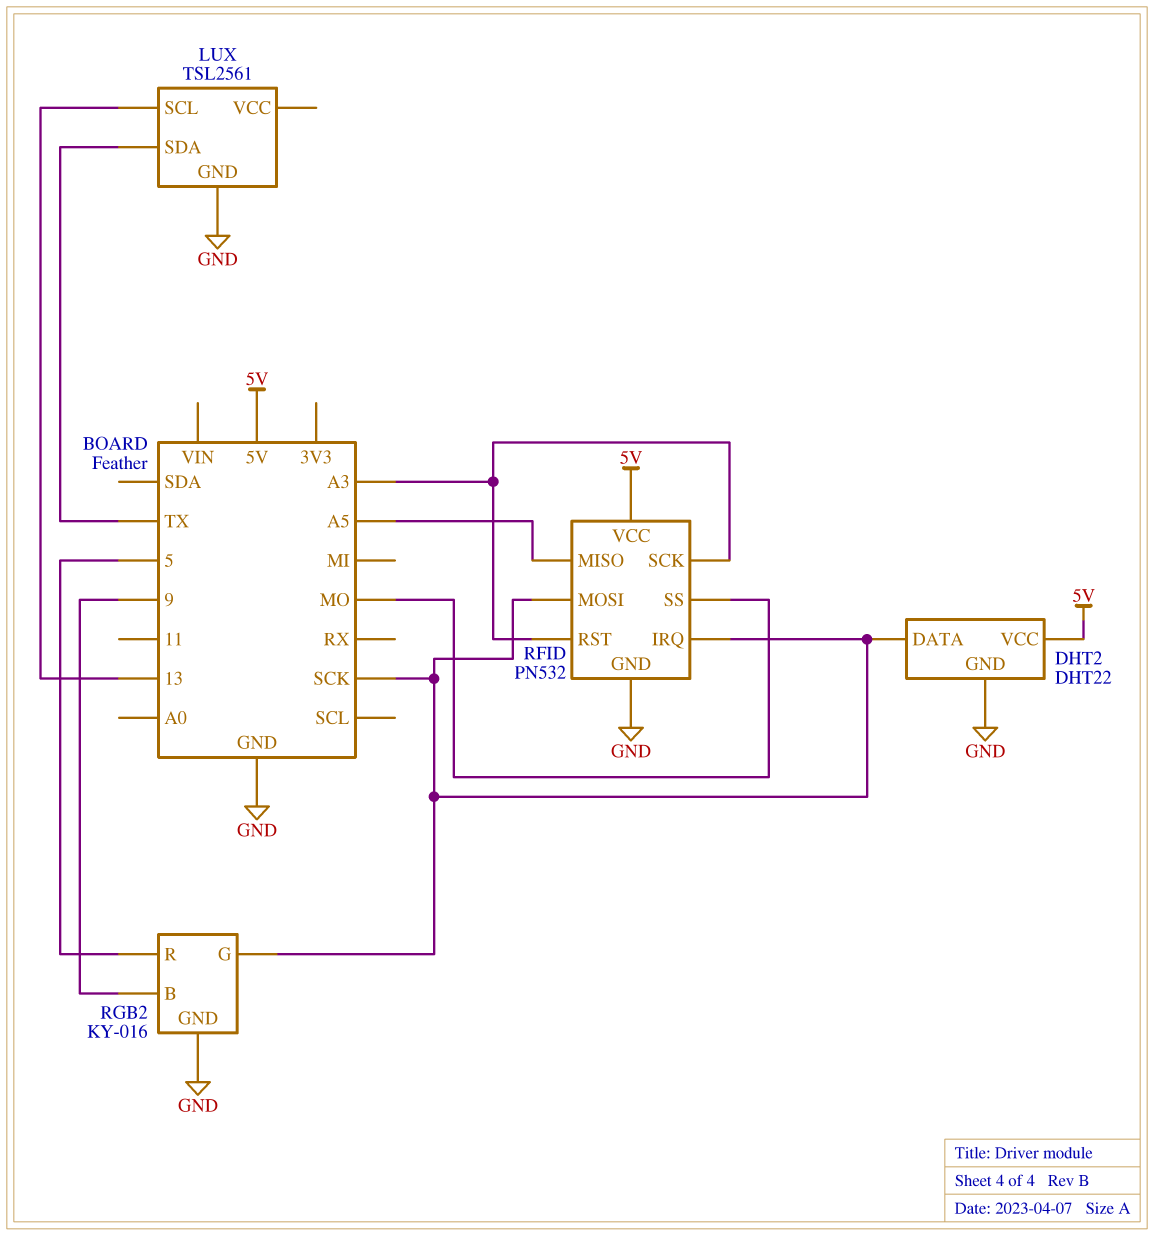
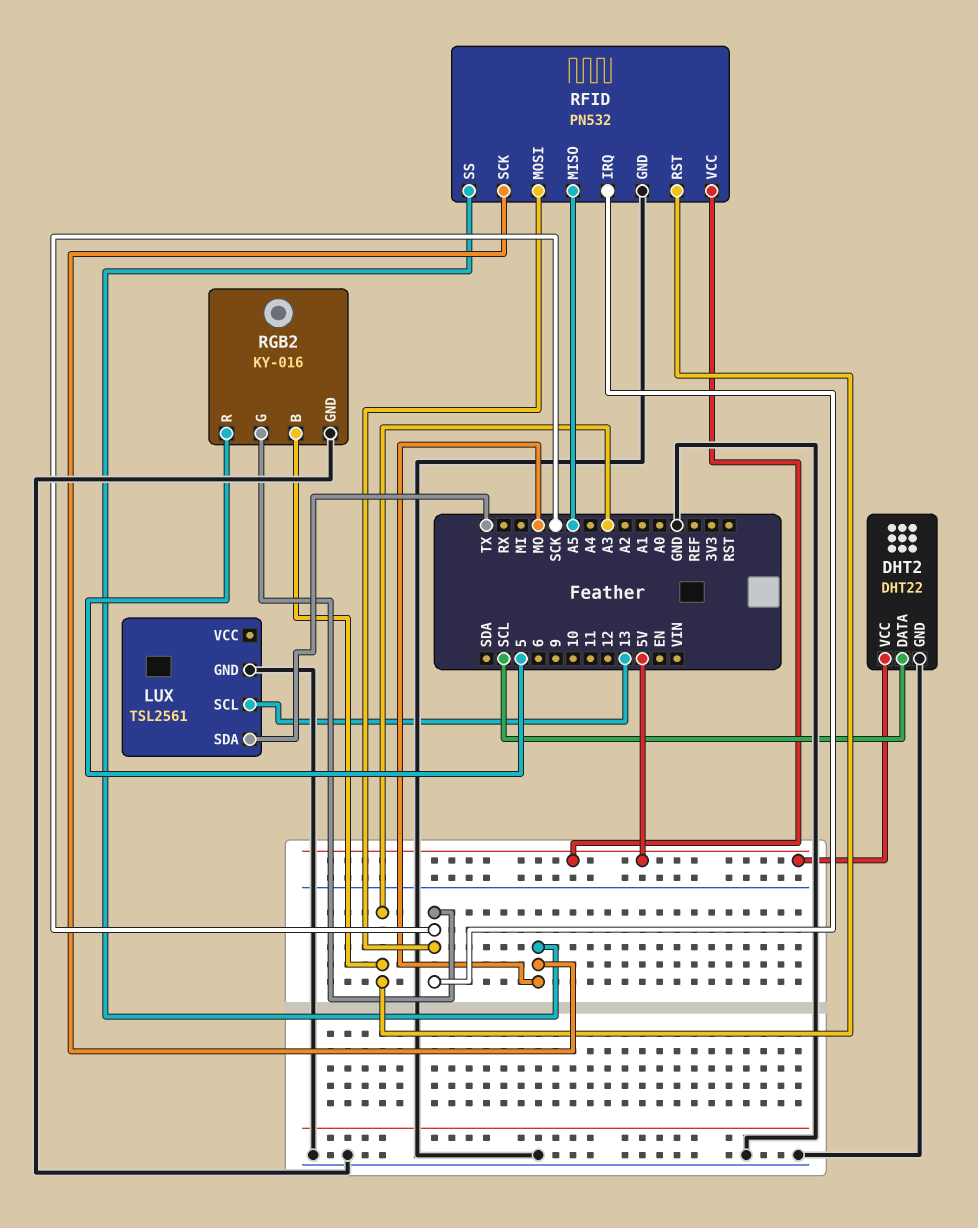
DHT2 pin DATA: SCK -> SCL
RFID pin SCK: A3 -> MO
RGB2 pin B: 9 -> A3

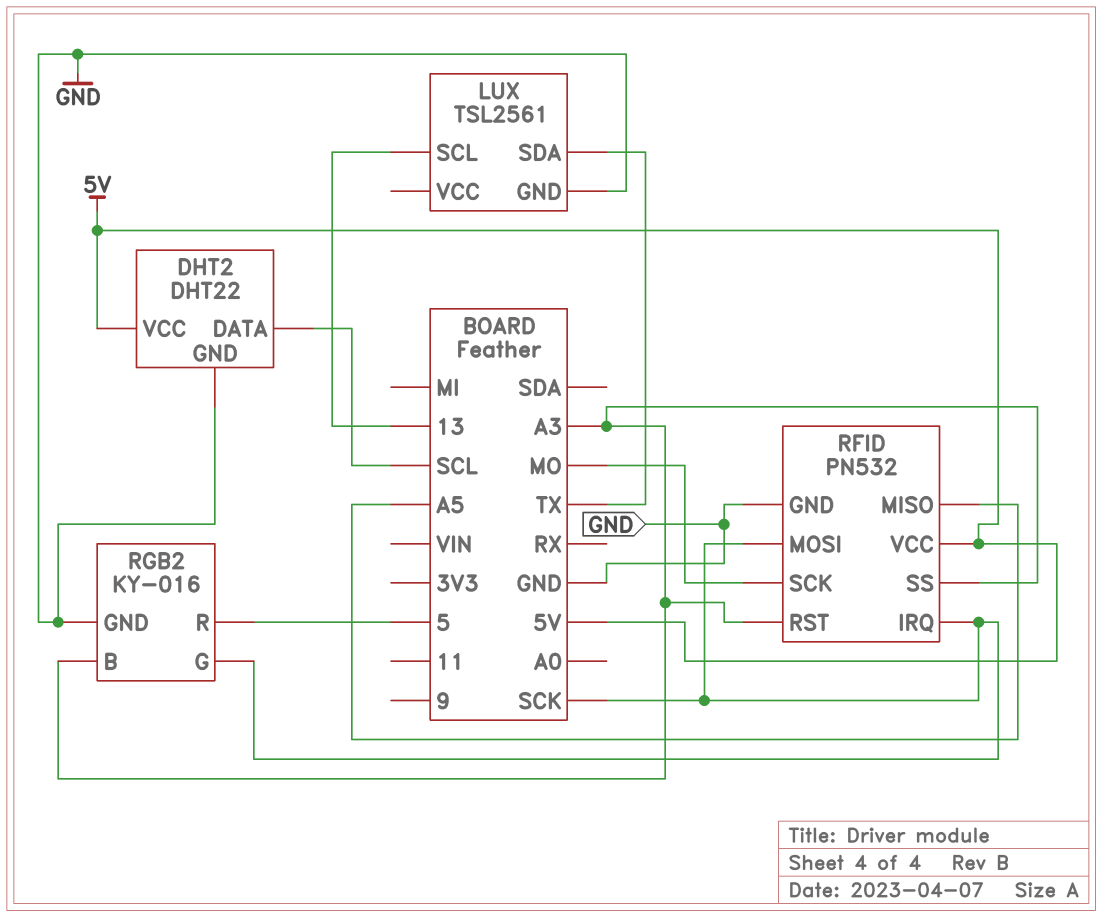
RFID pin SS: MO -> A3

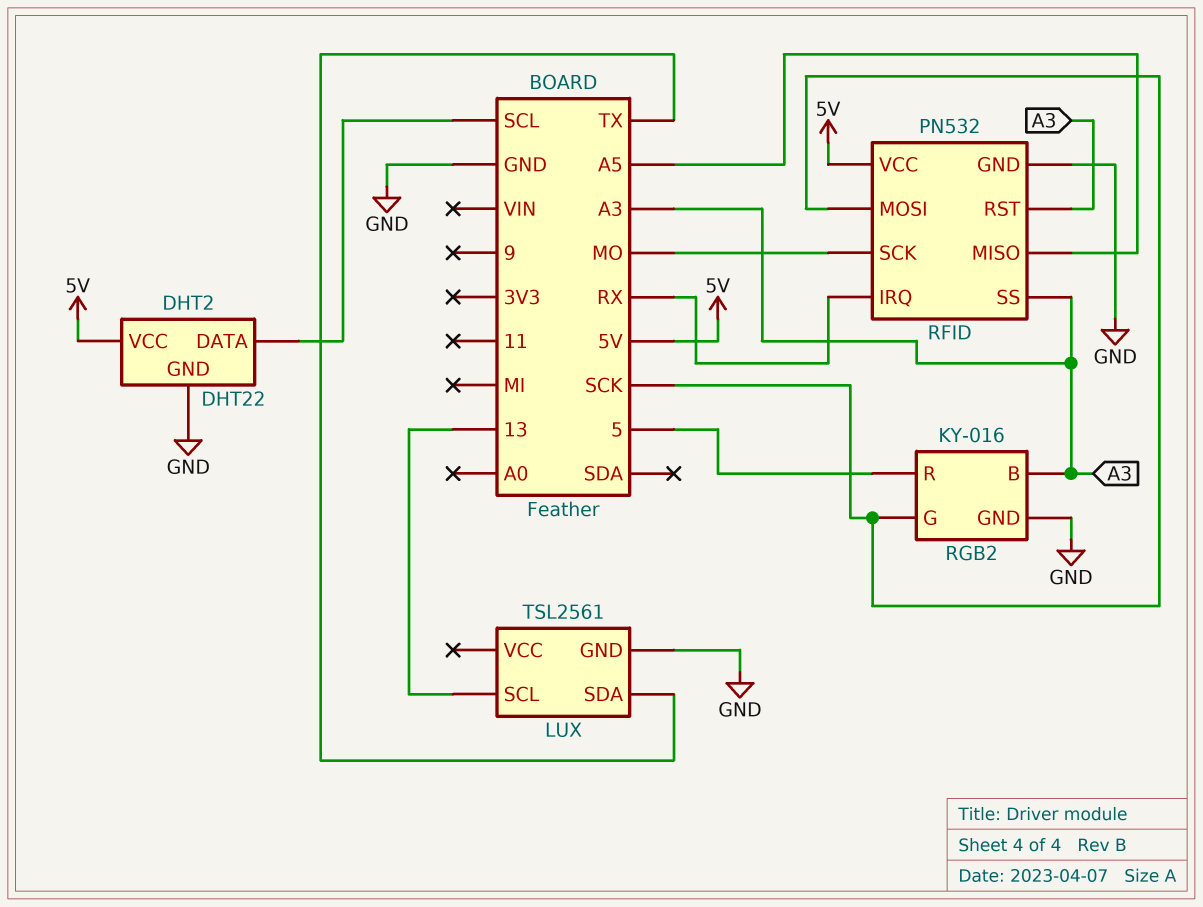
RFID pin IRQ: SCK -> RX

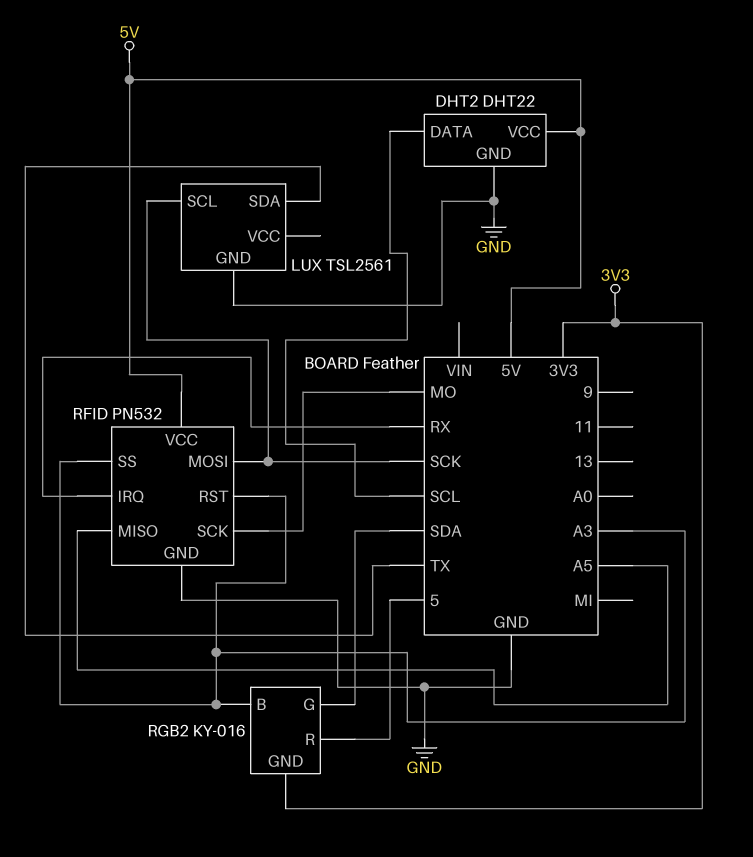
LUX pin SCL: 13 -> SCK
RGB2 pin G: SCK -> SDA
RGB2 pin GND: GND -> 3V3

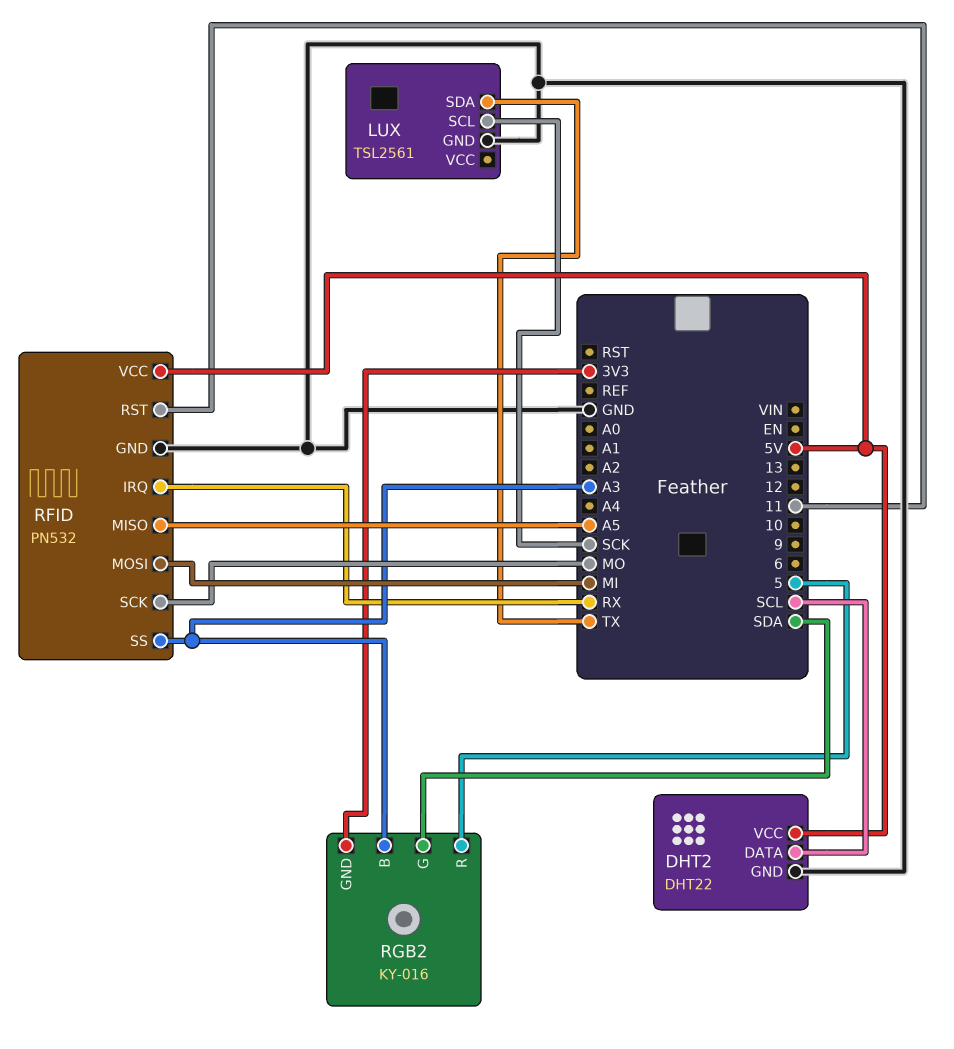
RFID pin MOSI: SCK -> MI
RFID pin RST: A3 -> 11

